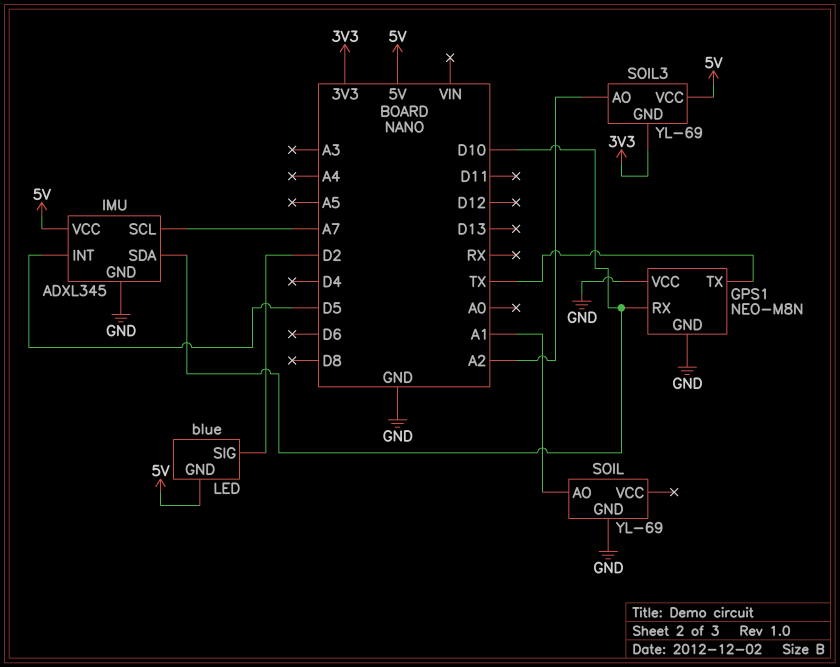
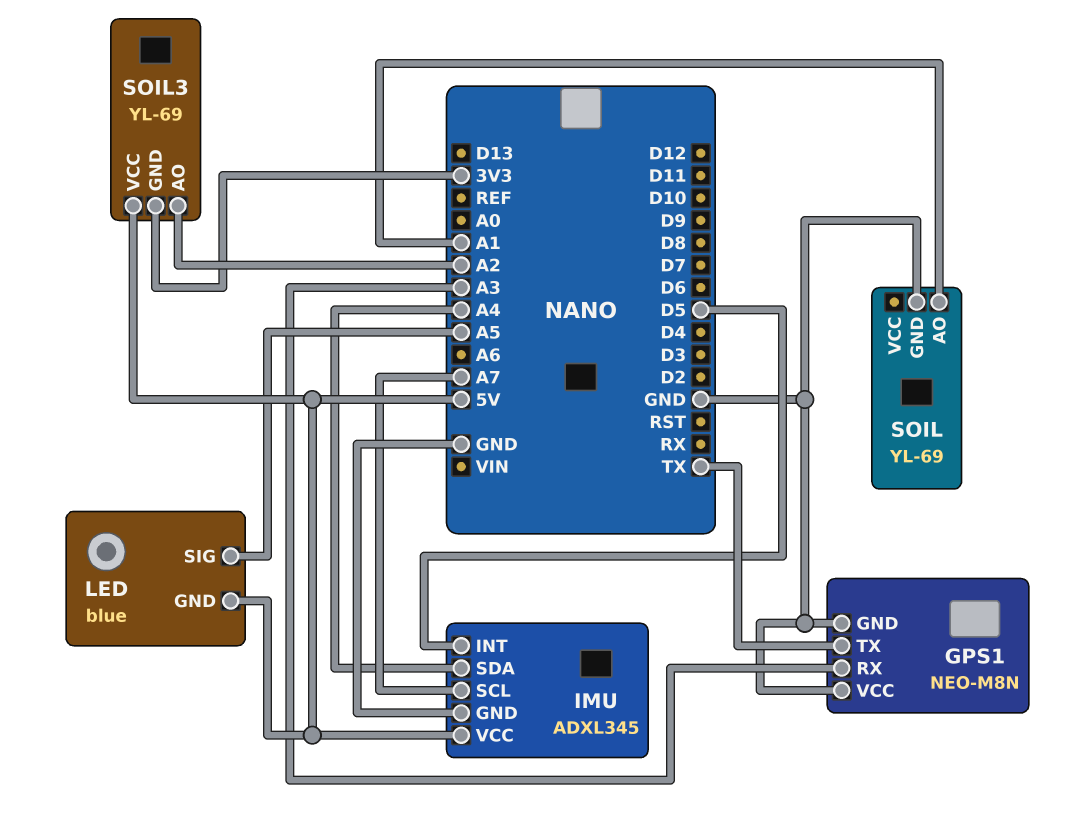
GPS1 pin RX: D10 -> A3
IMU pin SDA: D10 -> A4
LED pin SIG: D2 -> A5

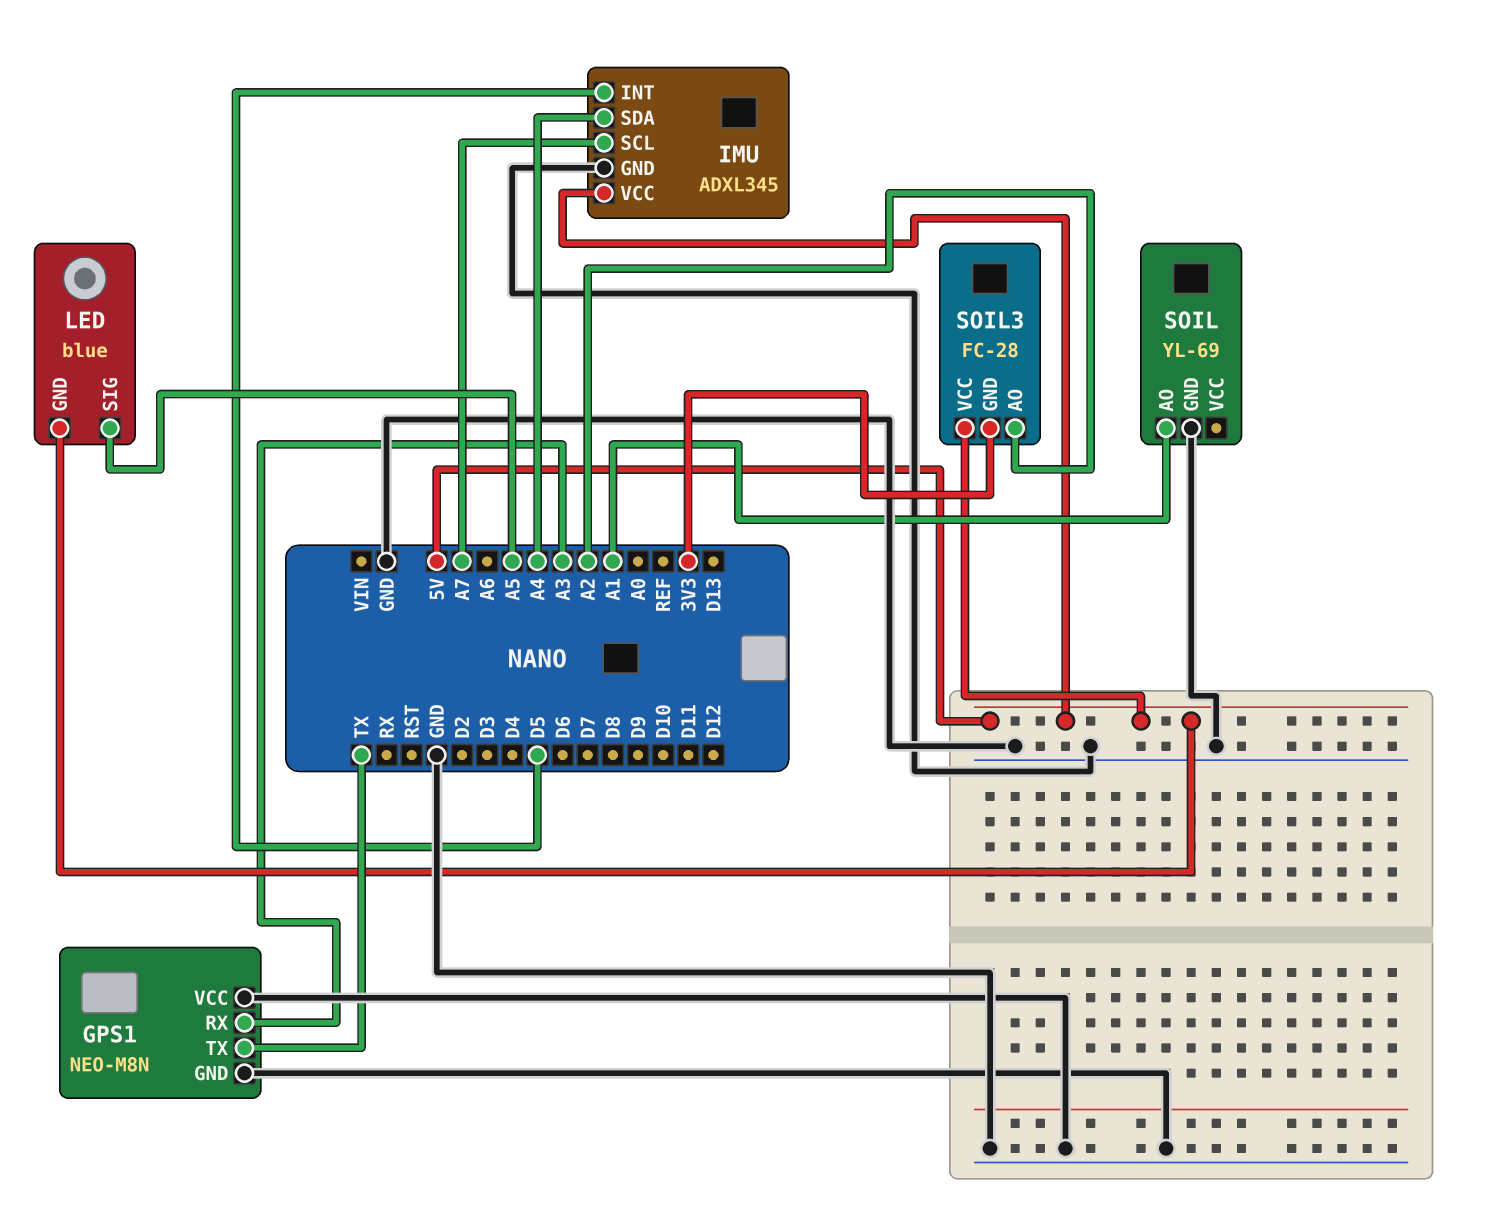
SOIL3: YL-69 -> FC-28

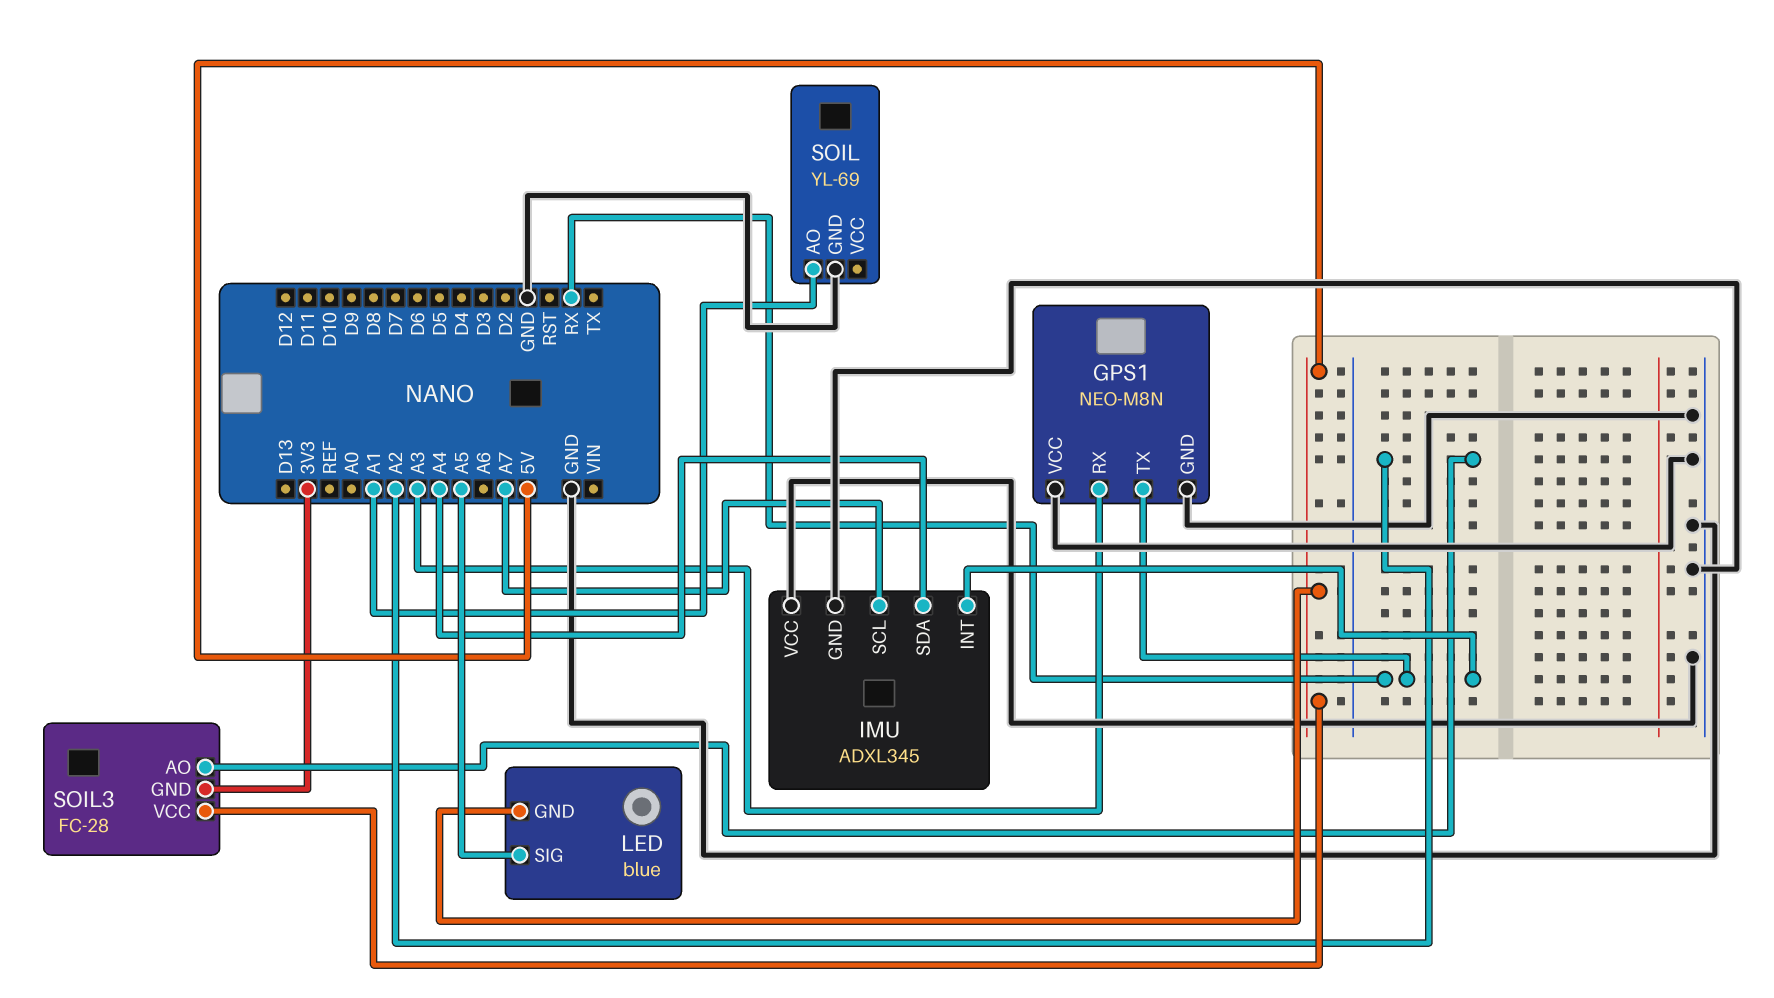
GPS1 pin TX: TX -> RX
IMU pin INT: D5 -> RX
IMU pin VCC: 5V -> GND

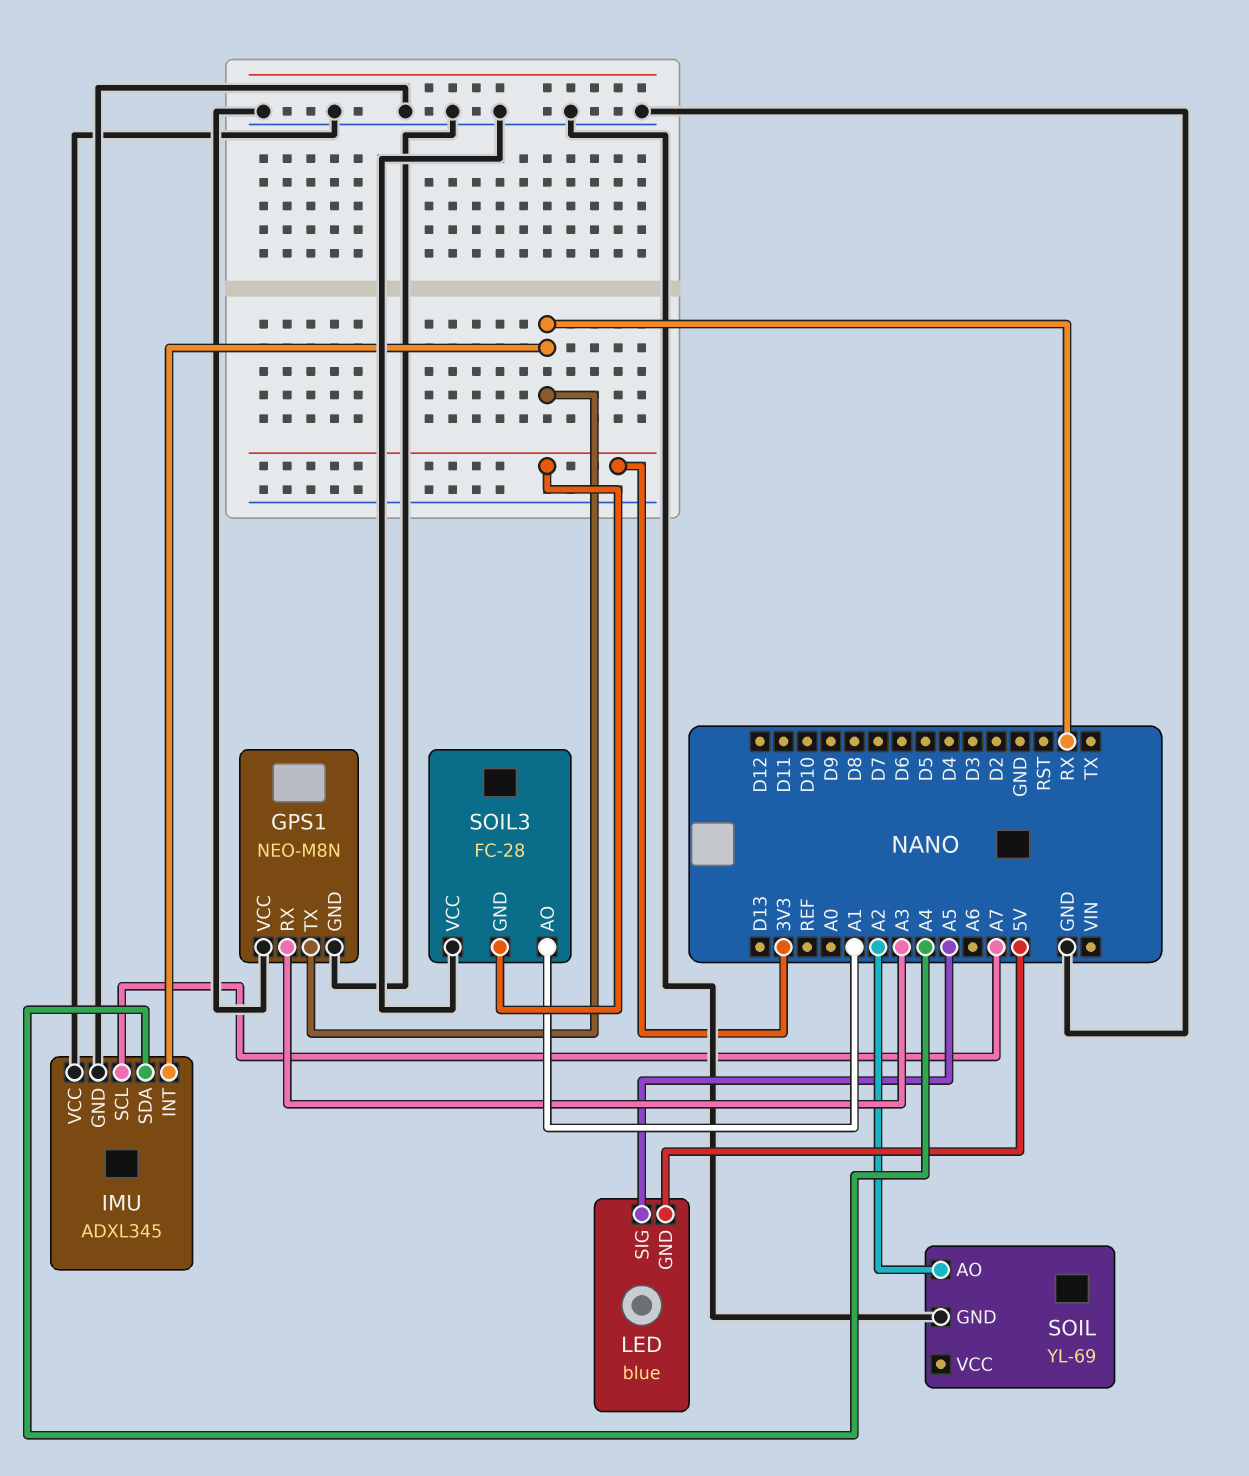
SOIL pin AO: A1 -> A2
SOIL3 pin AO: A2 -> A1
SOIL3 pin VCC: 5V -> GND

